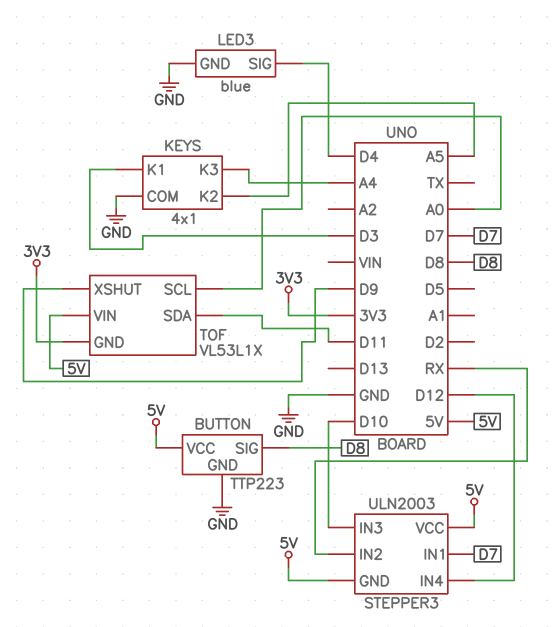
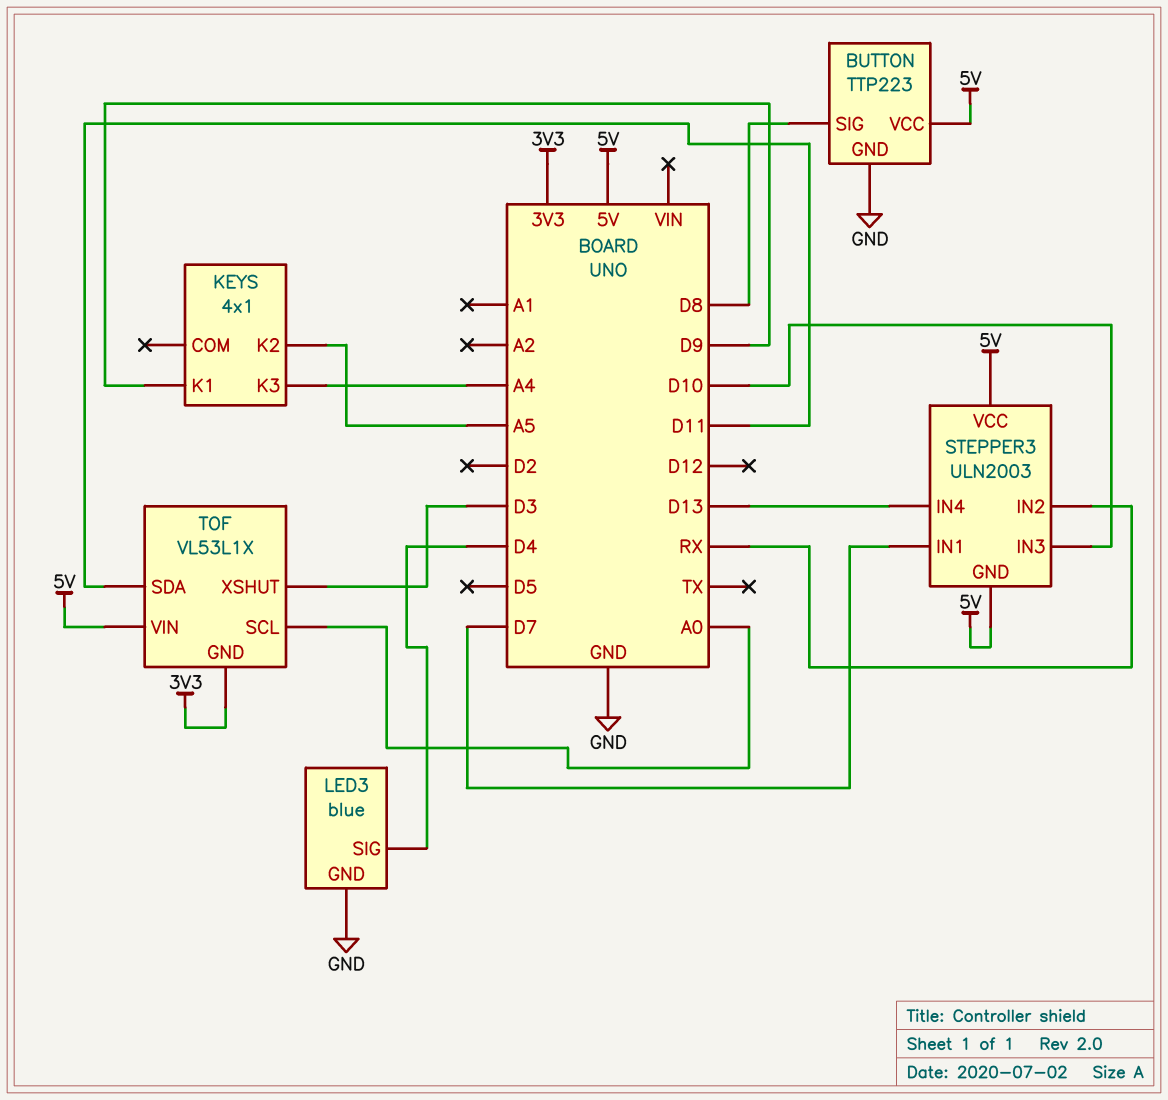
KEYS pin COM: GND -> none
KEYS pin K1: D3 -> D9
STEPPER3 pin IN4: D12 -> D13
TOF pin XSHUT: D9 -> D3

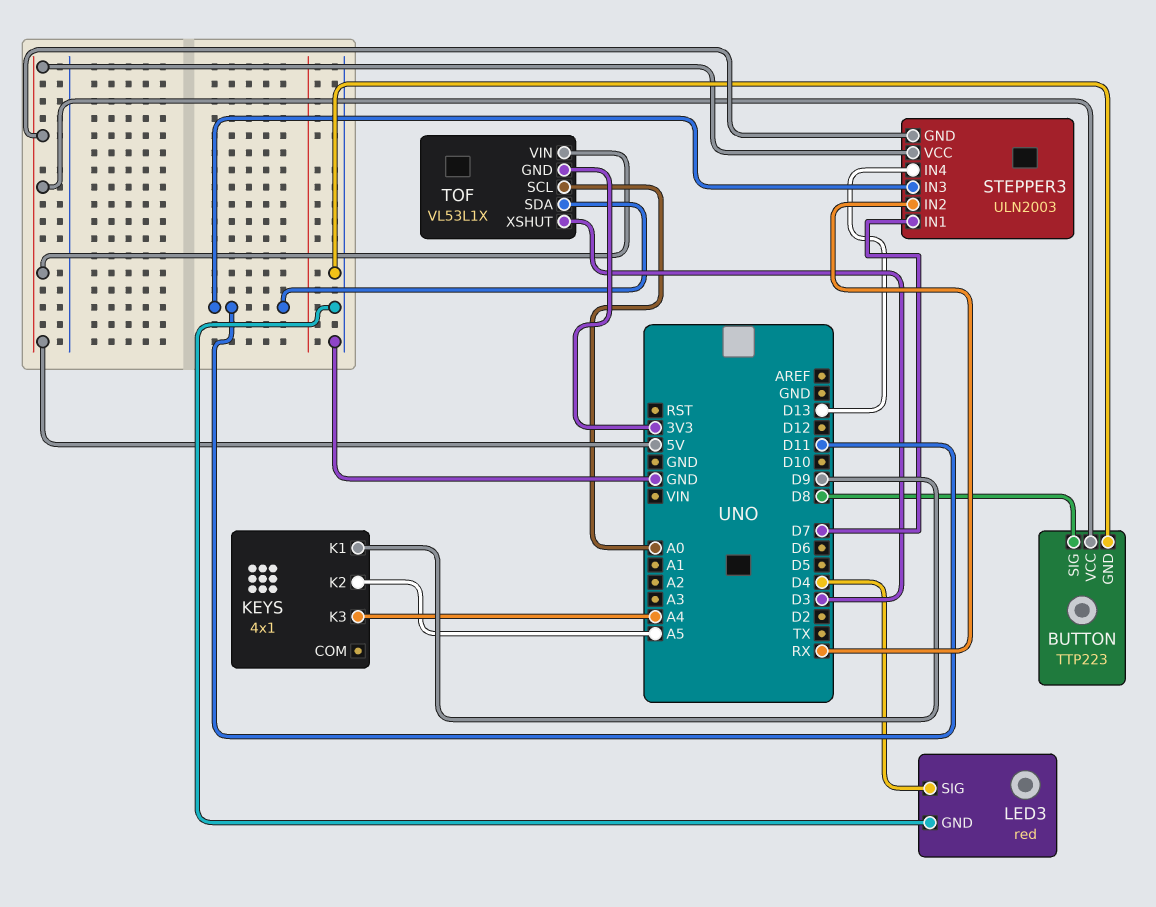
LED3: blue -> red
STEPPER3 pin IN3: D10 -> D11

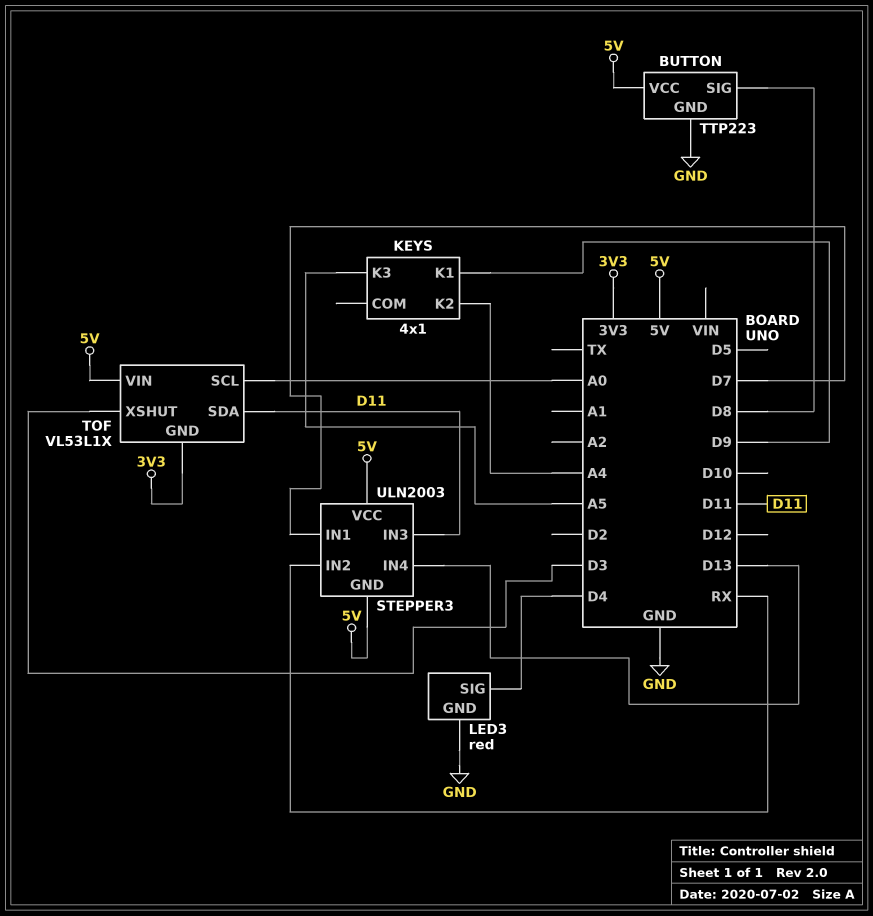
KEYS pin K2: A5 -> A4
KEYS pin K3: A4 -> A5

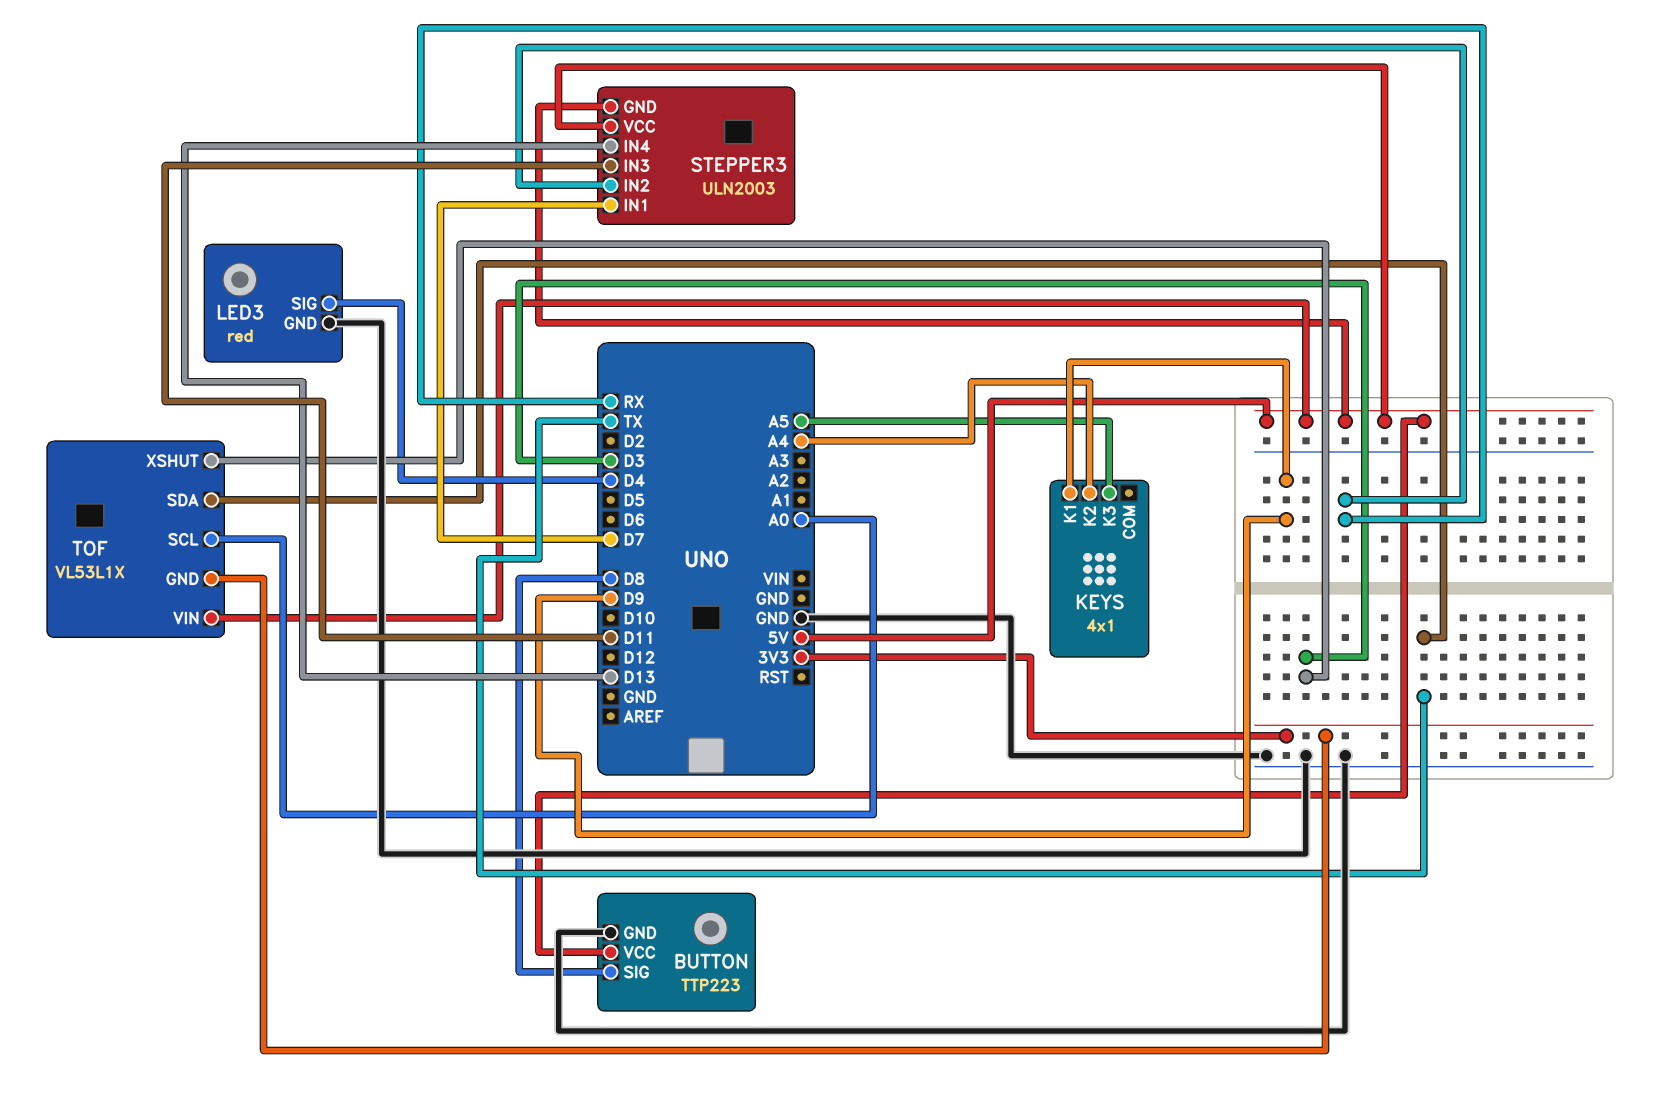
TOF pin SDA: D11 -> TX

